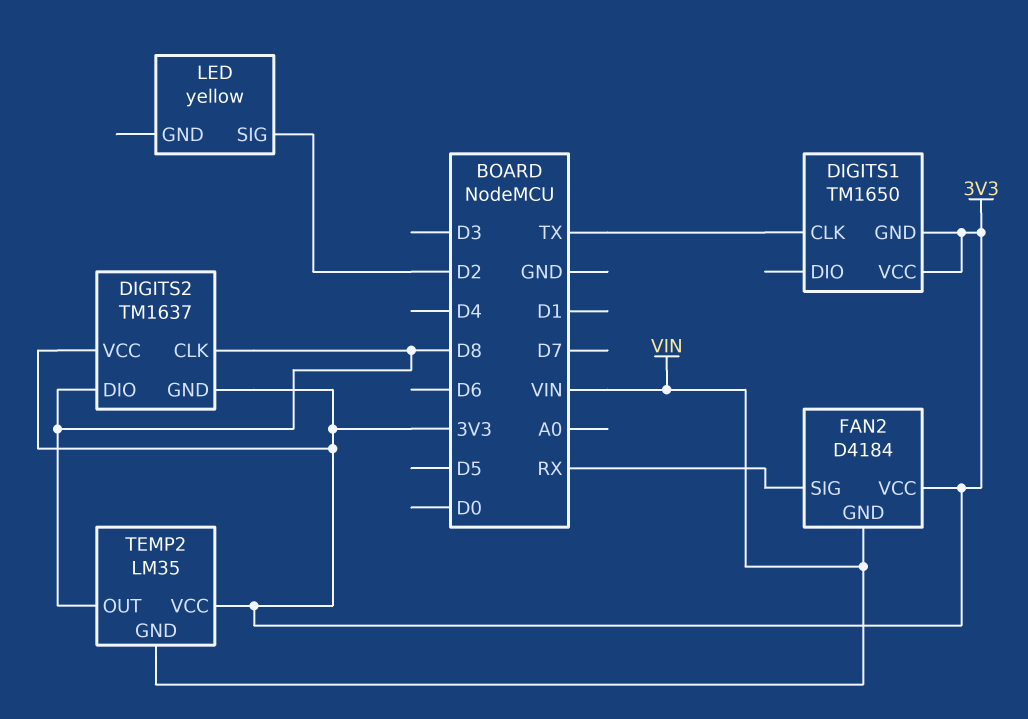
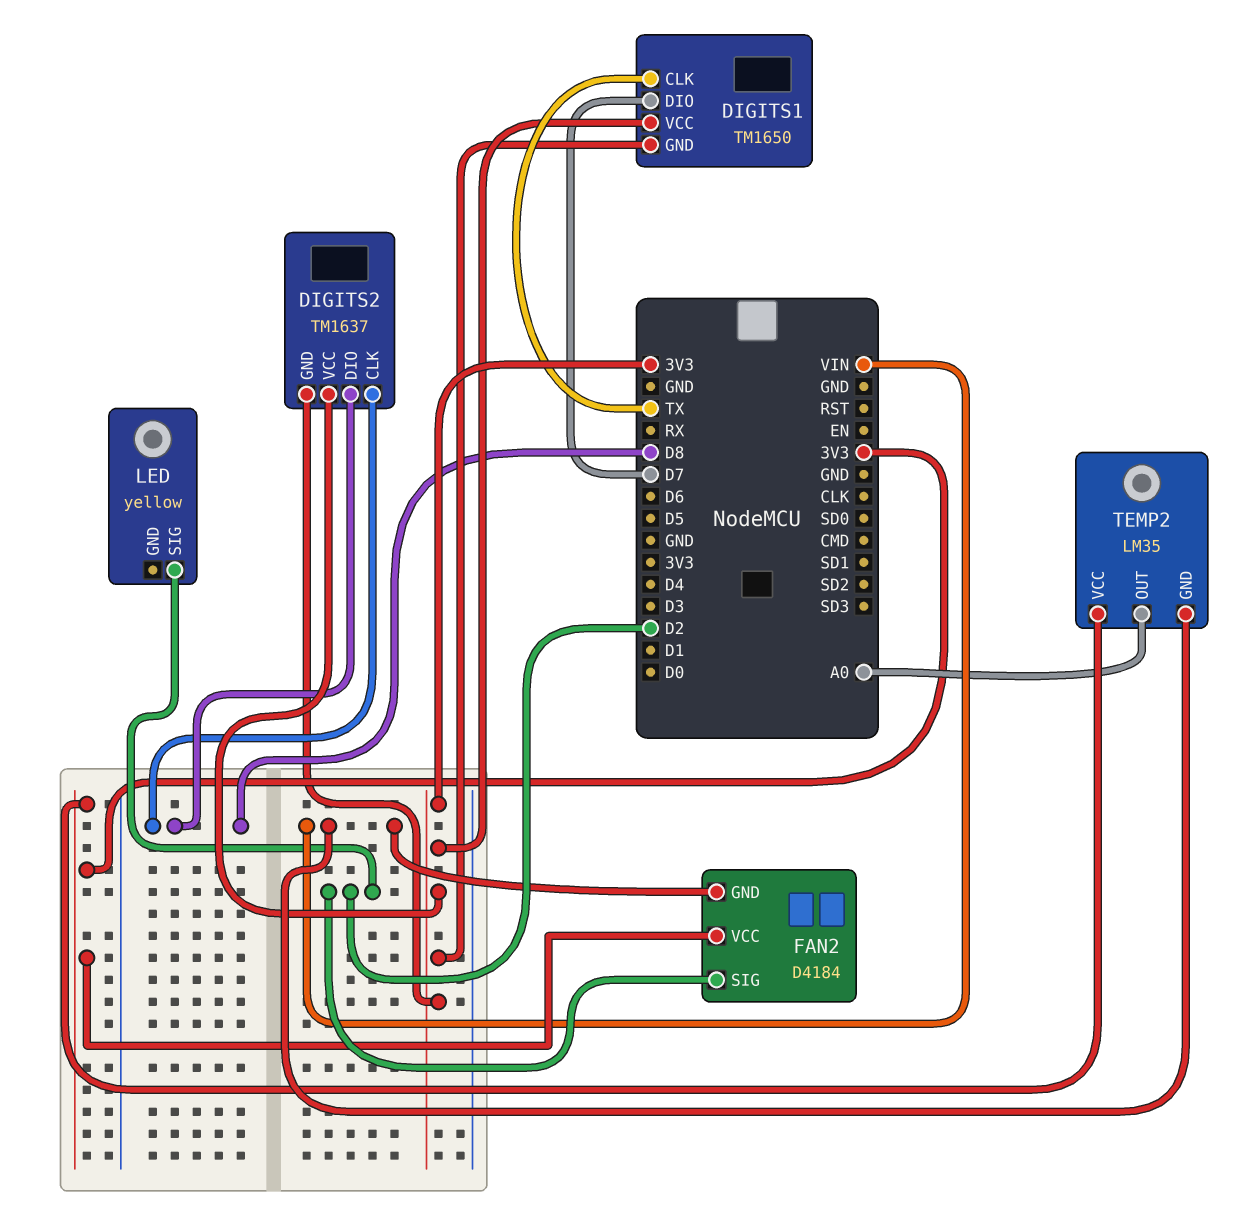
DIGITS1 pin DIO: none -> D7
FAN2 pin SIG: RX -> D2
TEMP2 pin OUT: D8 -> A0

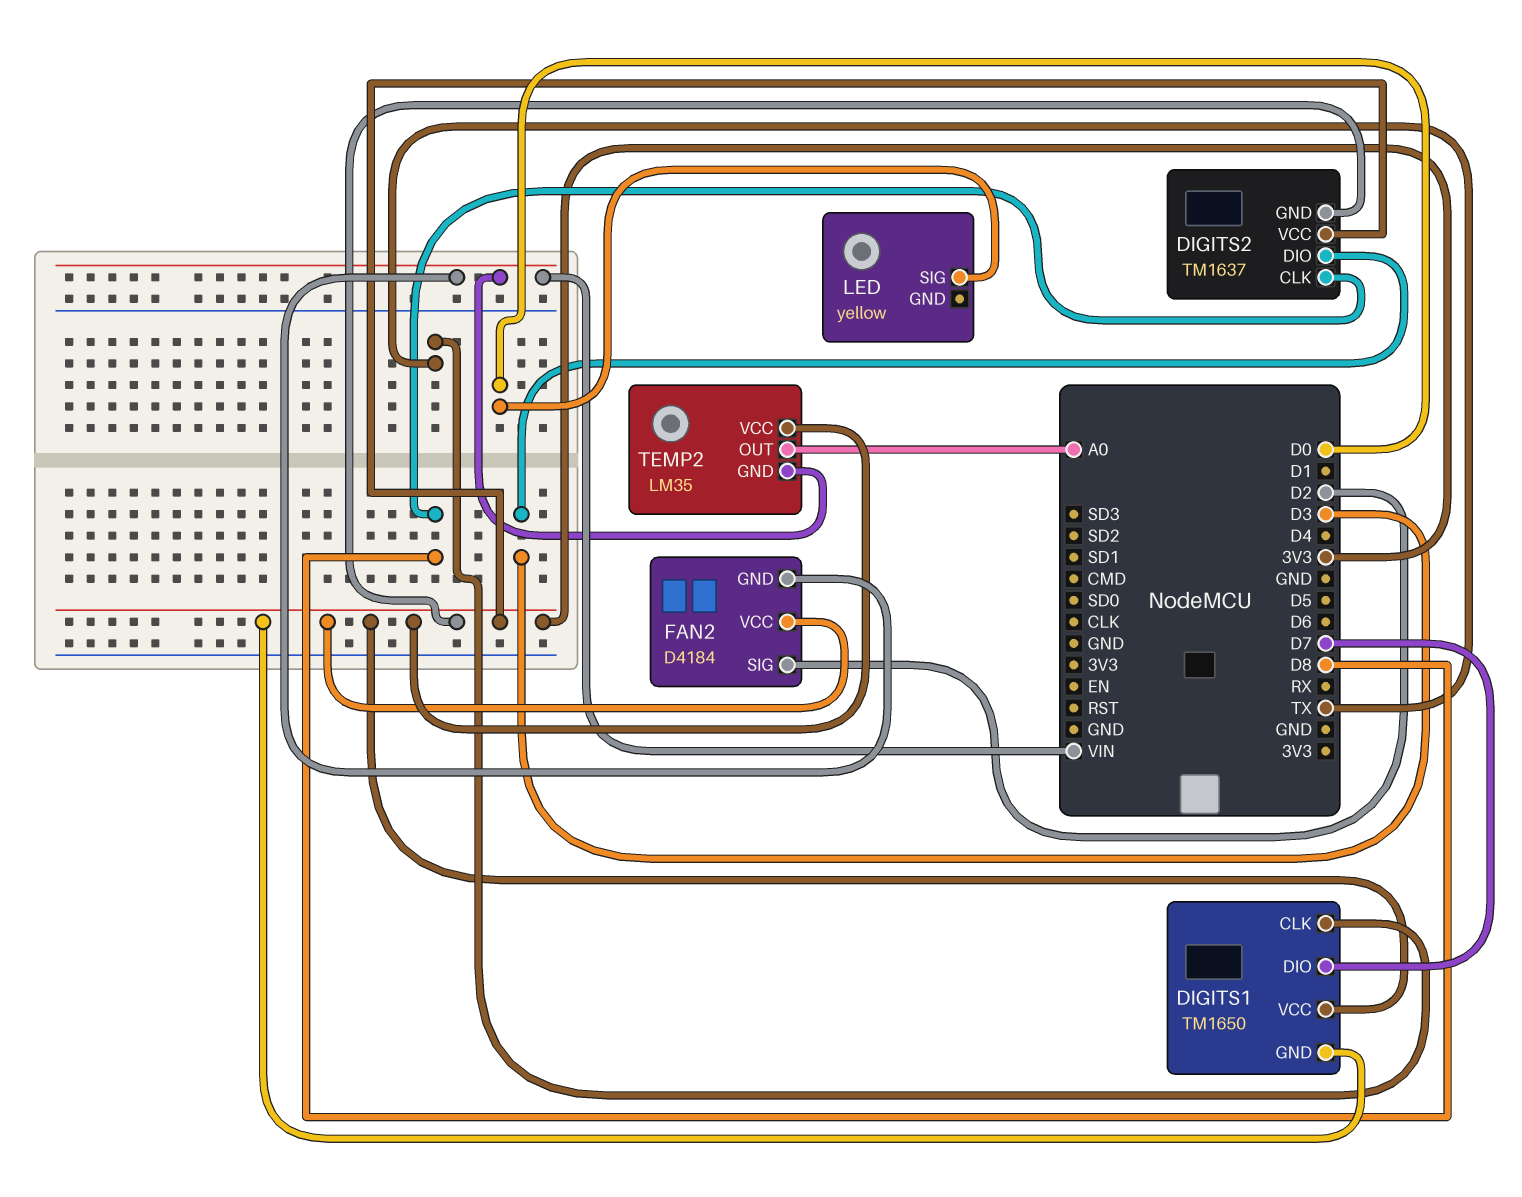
DIGITS2 pin DIO: D8 -> D3
LED pin SIG: D2 -> D0

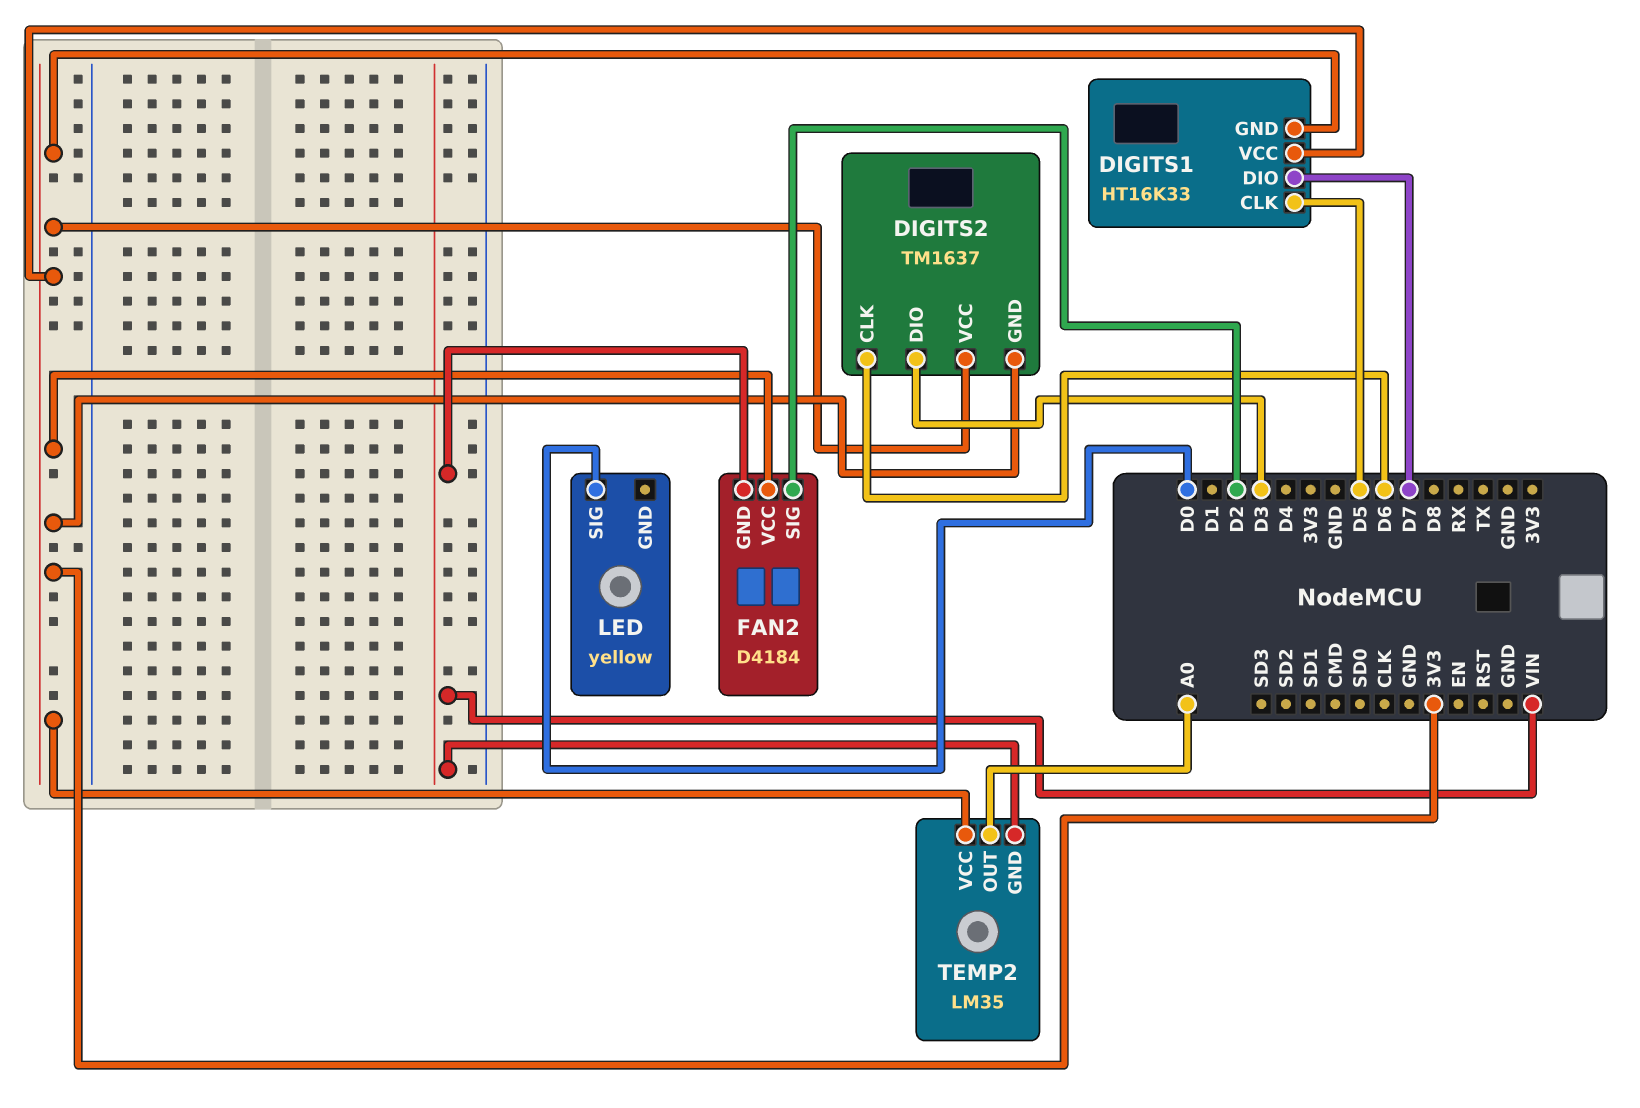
DIGITS1: TM1650 -> HT16K33
DIGITS1 pin CLK: TX -> D5
DIGITS2 pin CLK: D8 -> D6

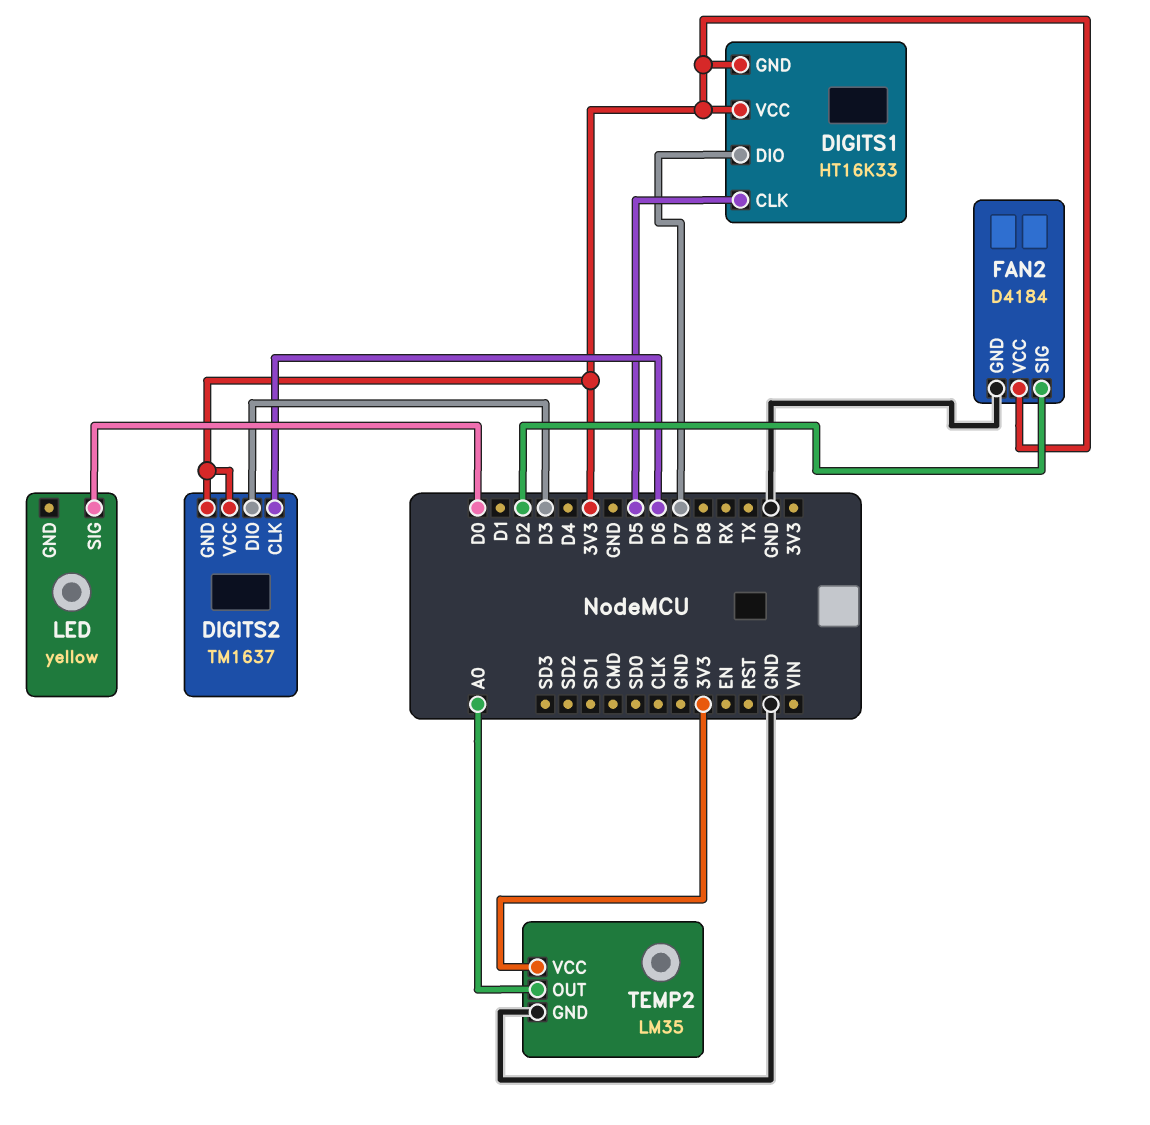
FAN2 pin GND: VIN -> GND
TEMP2 pin GND: VIN -> GND

